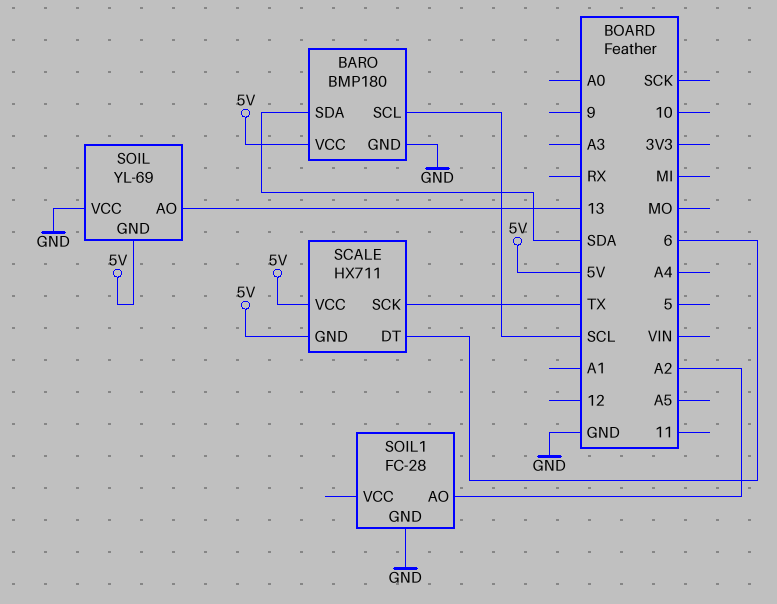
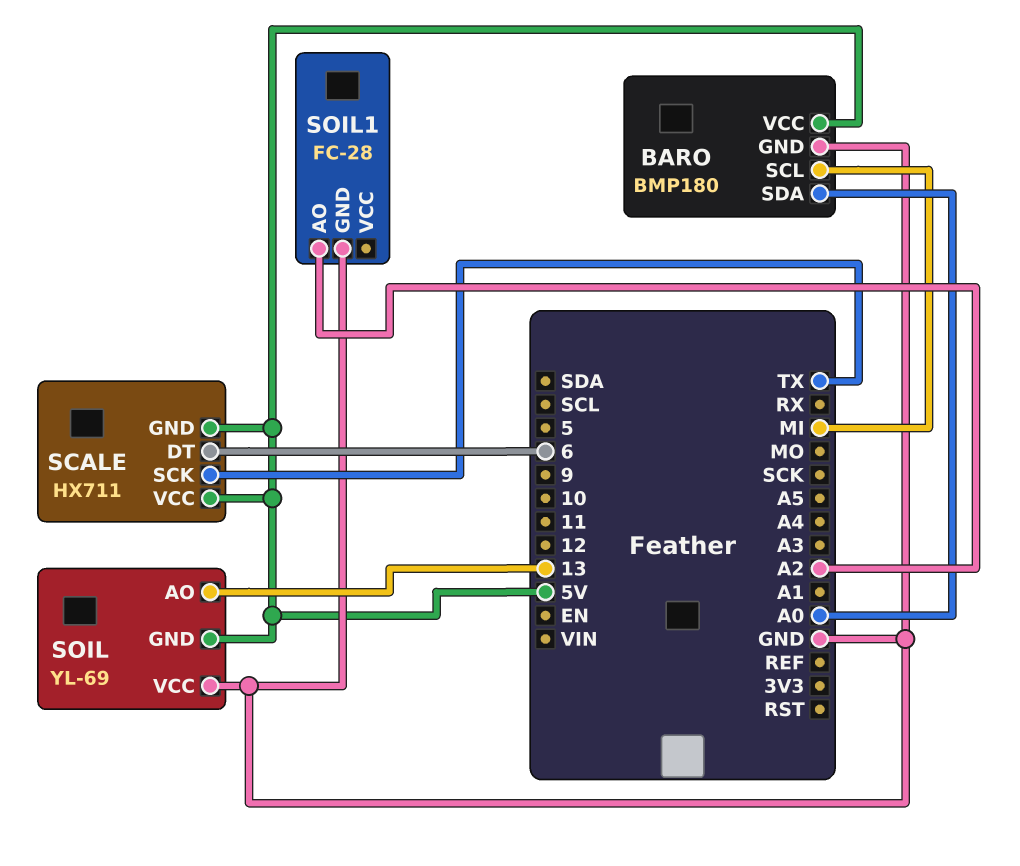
BARO pin SCL: SCL -> MI
BARO pin SDA: SDA -> A0

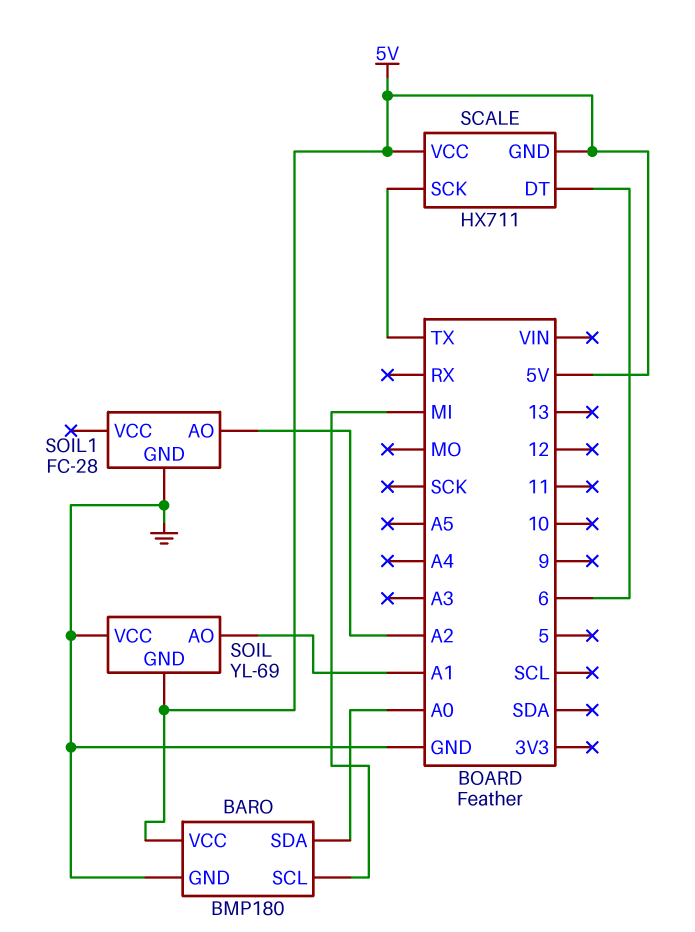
SOIL pin AO: 13 -> A1

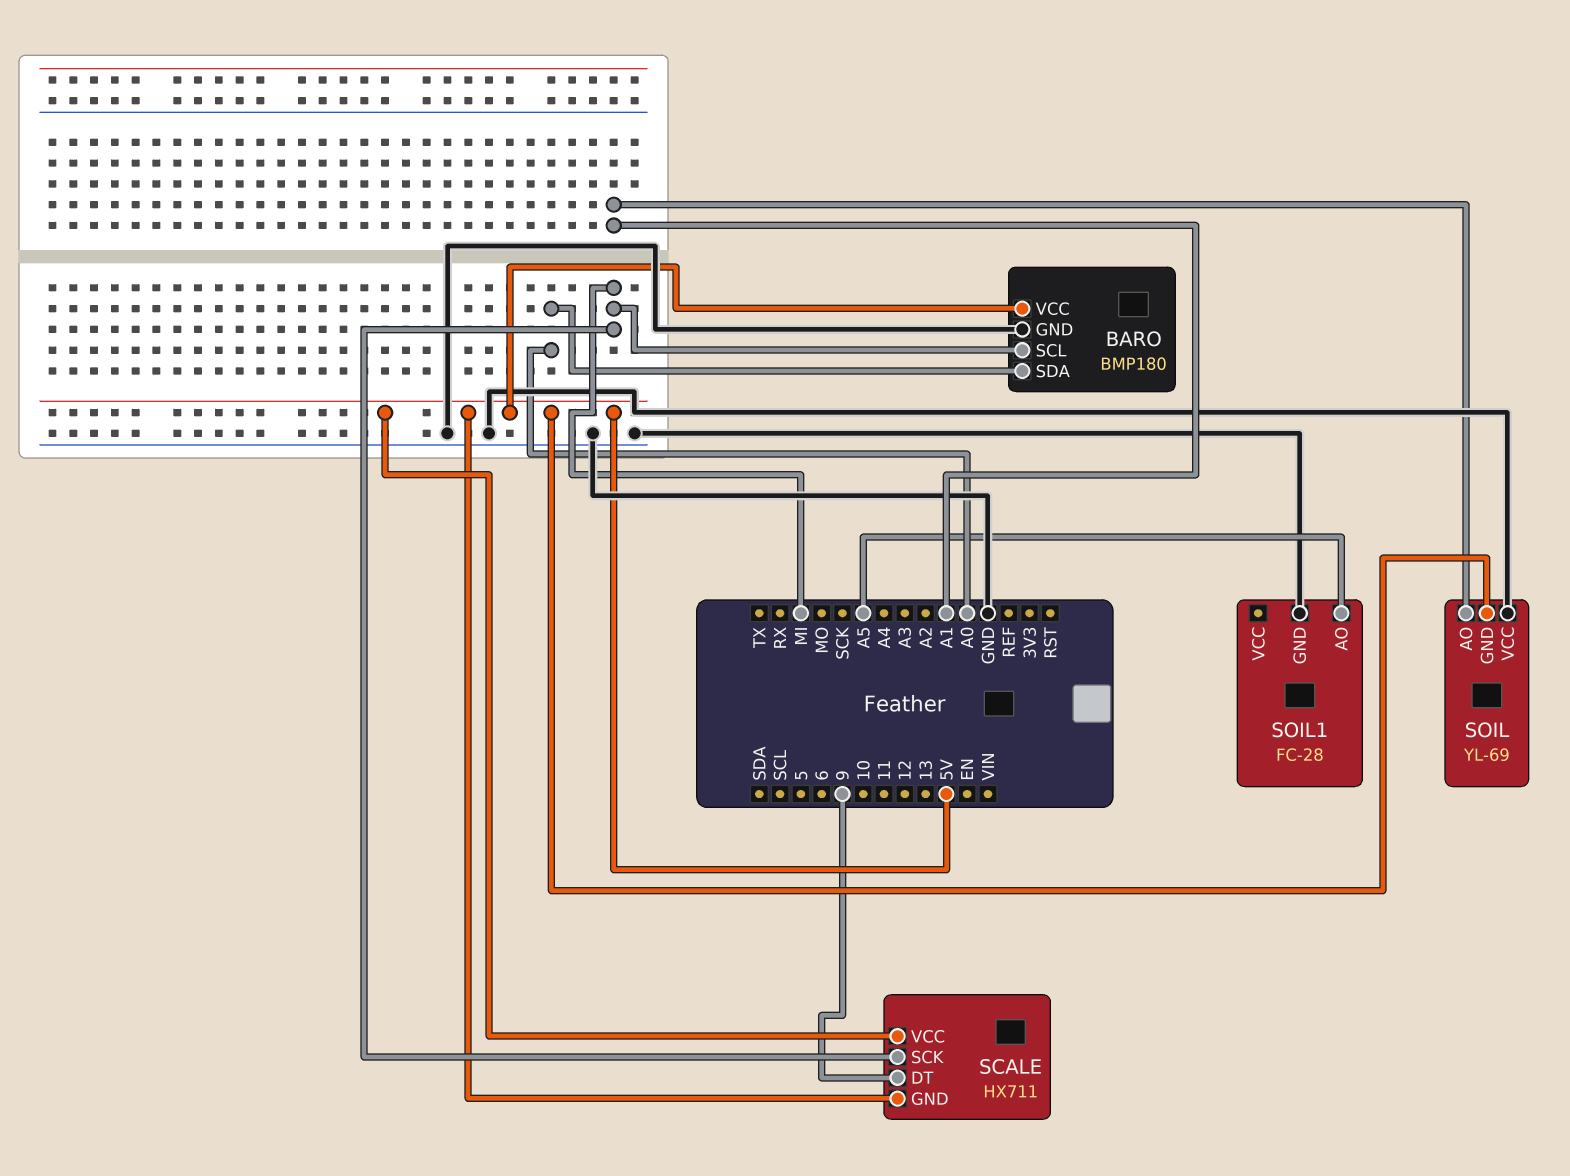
SCALE pin DT: 6 -> 9
SCALE pin SCK: TX -> MI
SOIL1 pin AO: A2 -> A5

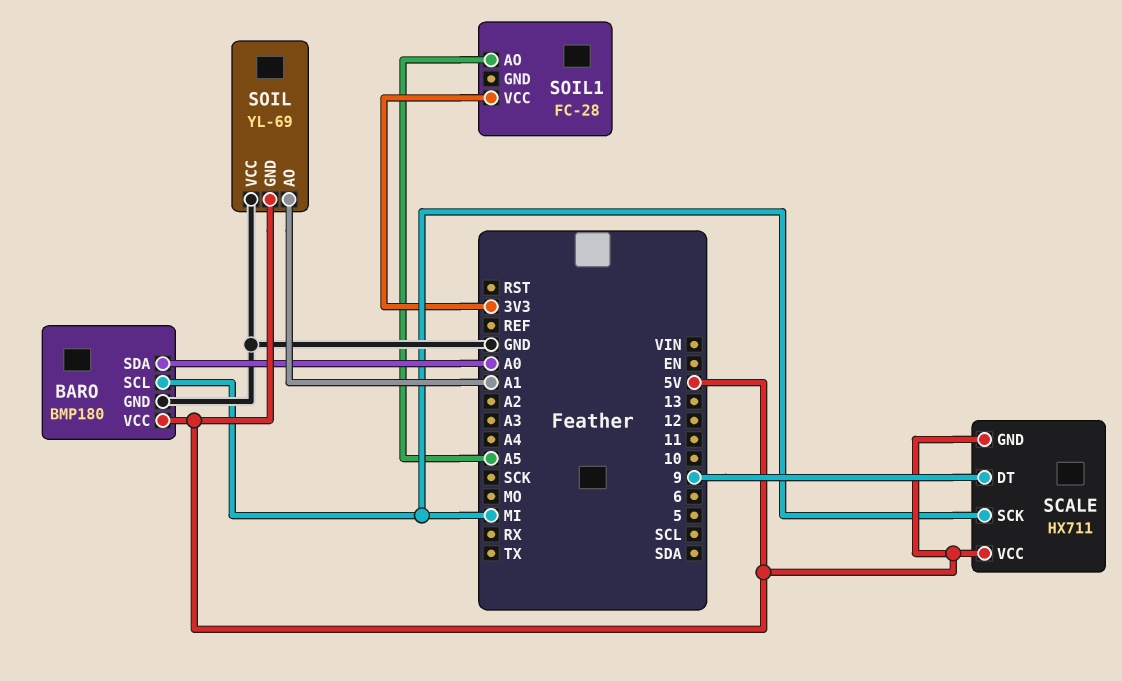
SOIL1 pin GND: GND -> none
SOIL1 pin VCC: none -> 3V3

